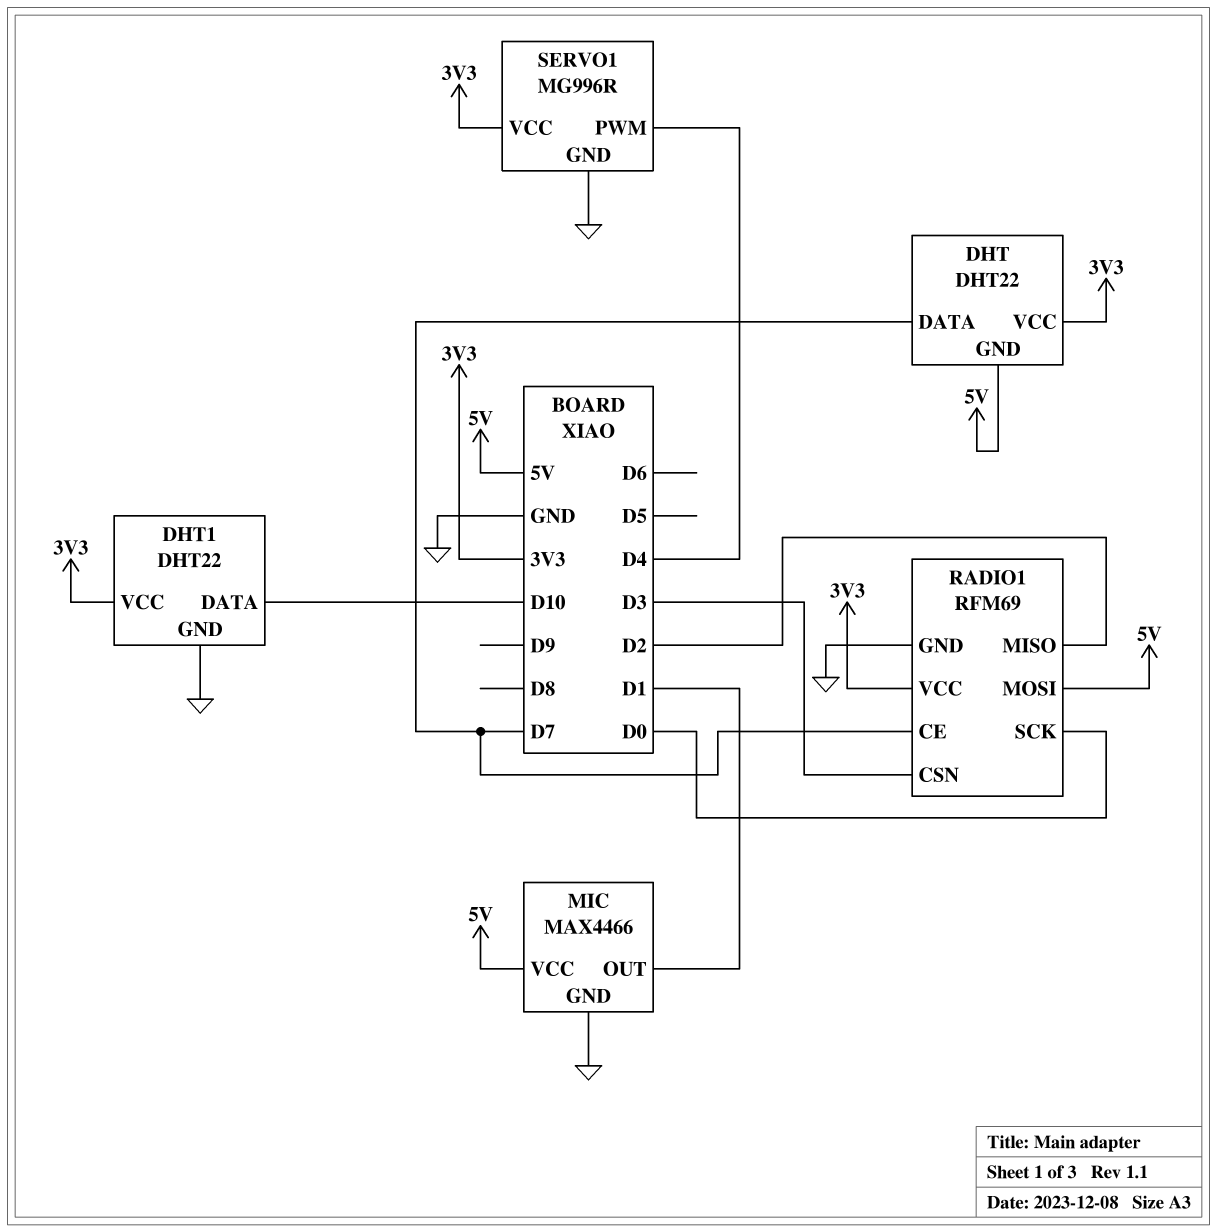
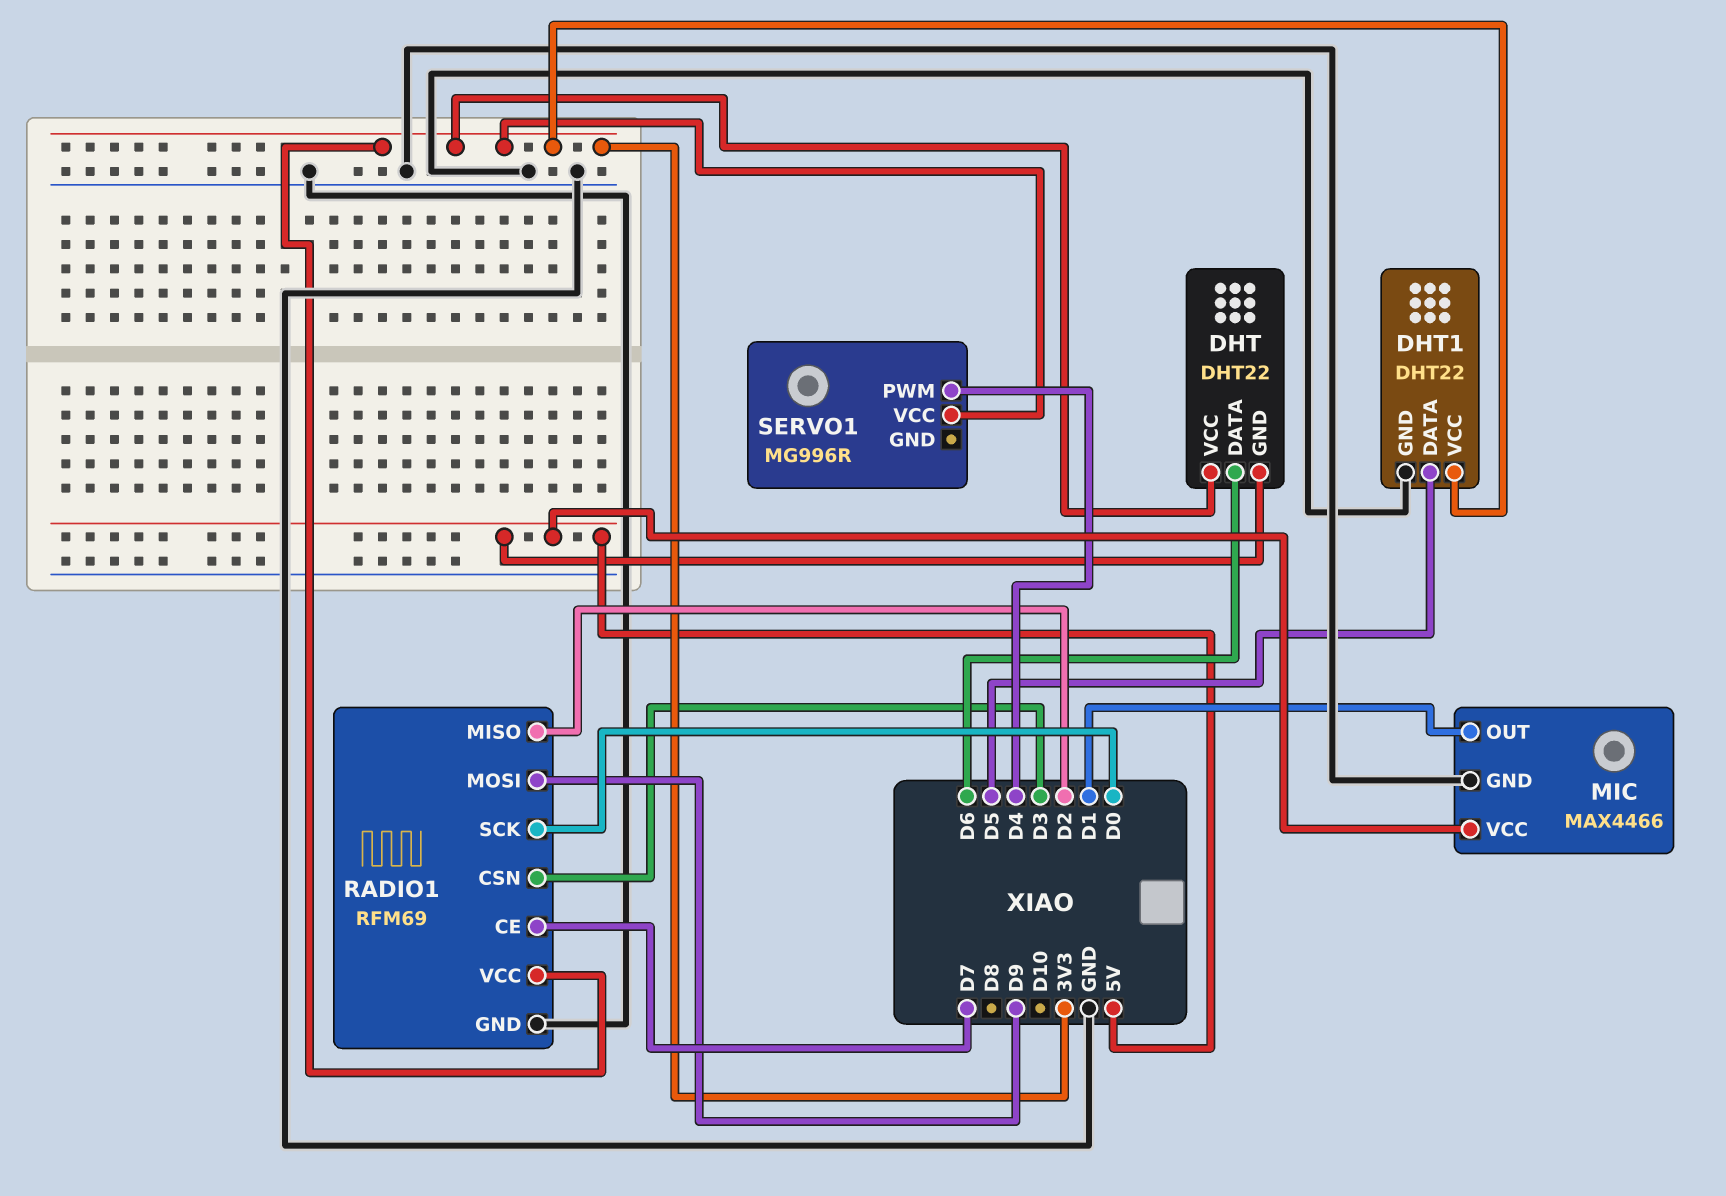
DHT pin DATA: D7 -> D6
DHT1 pin DATA: D10 -> D5
RADIO1 pin MOSI: 5V -> D9
SERVO1 pin GND: GND -> none

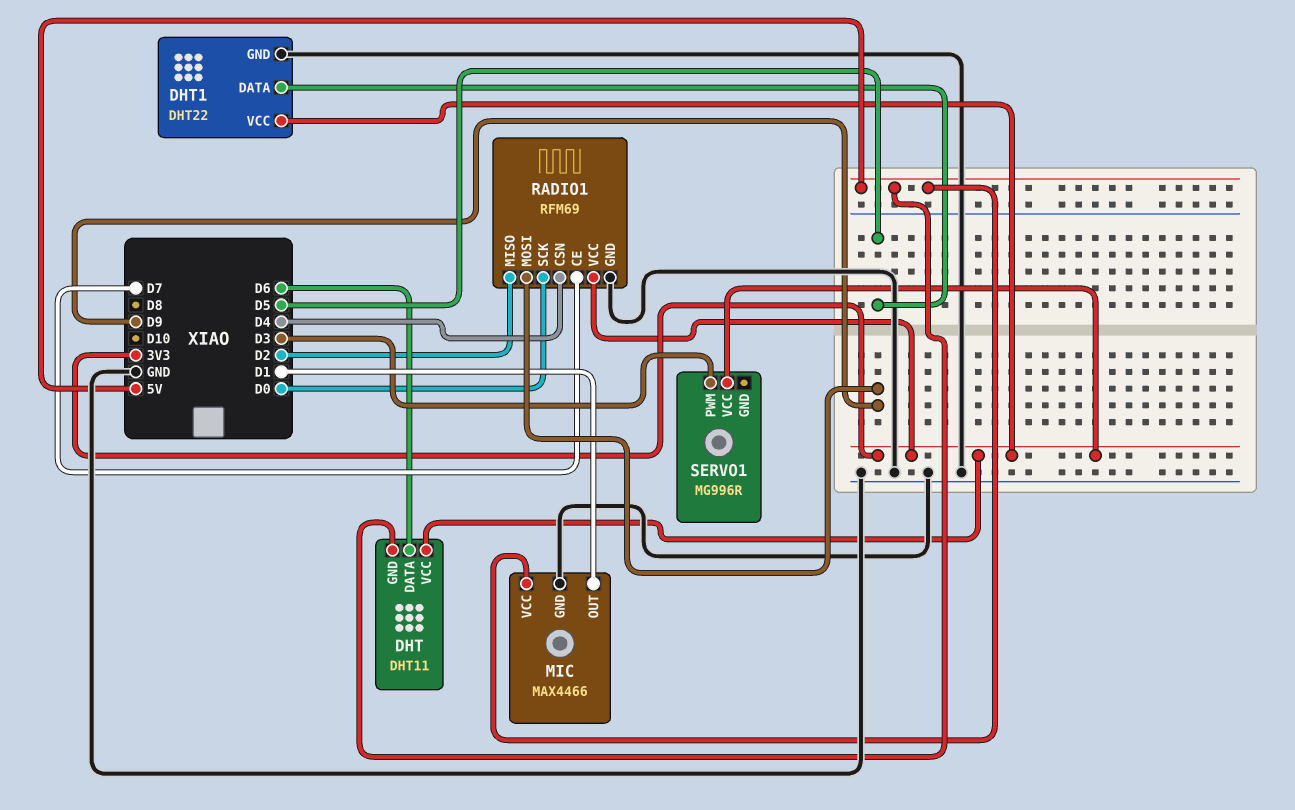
DHT: DHT22 -> DHT11
RADIO1 pin CSN: D3 -> D4
SERVO1 pin PWM: D4 -> D3

